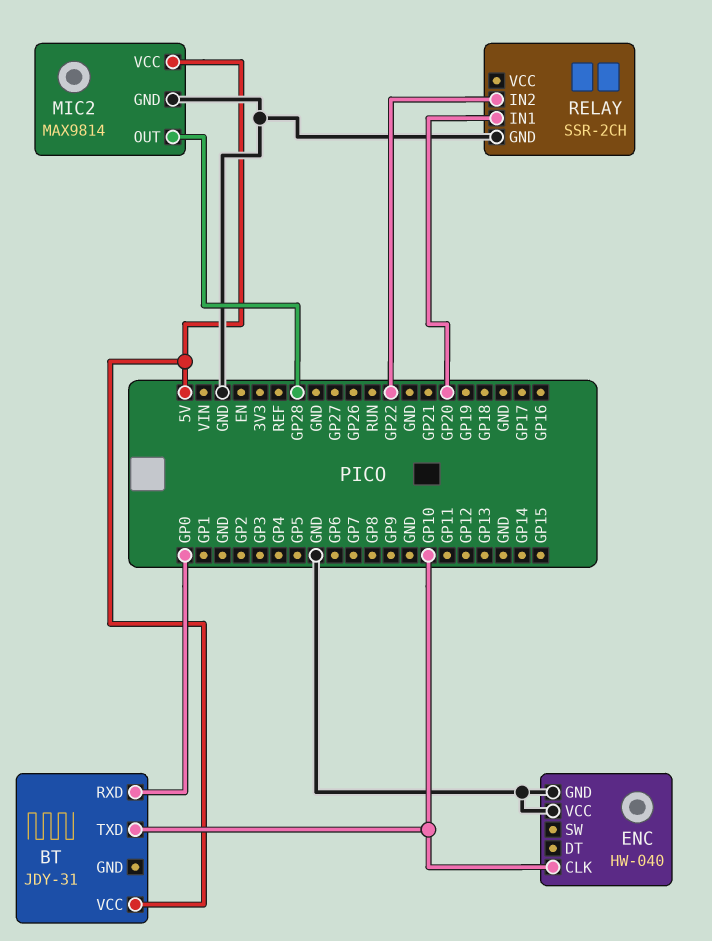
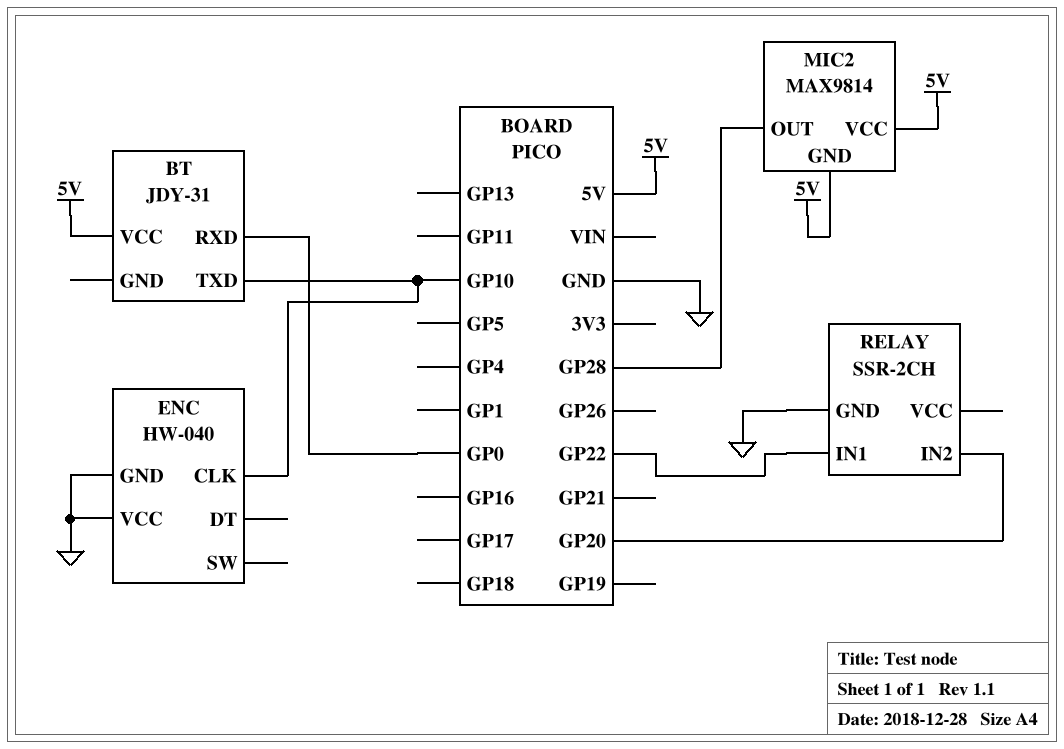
MIC2 pin GND: GND -> 5V
RELAY pin IN1: GP20 -> GP22
RELAY pin IN2: GP22 -> GP20

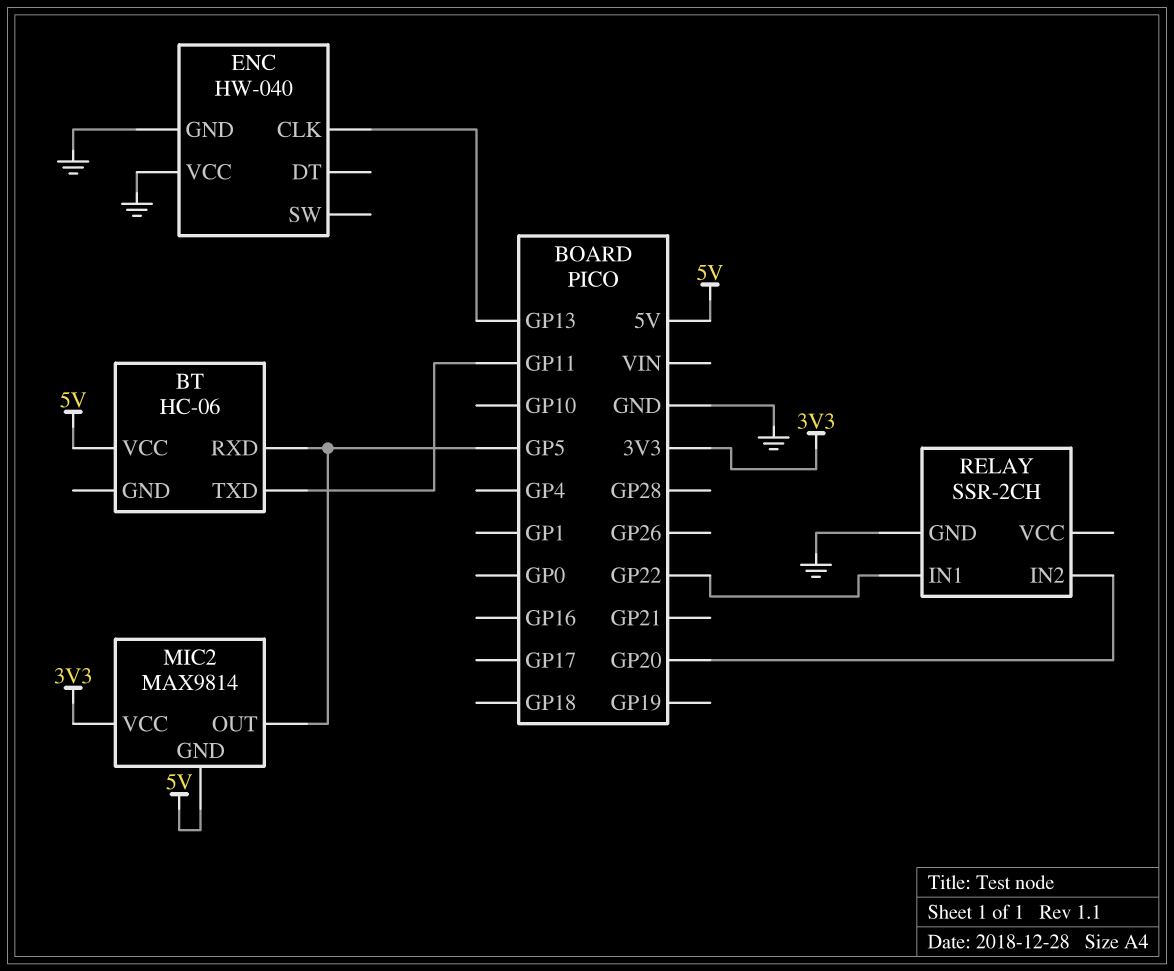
BT: JDY-31 -> HC-06
BT pin RXD: GP0 -> GP5
BT pin TXD: GP10 -> GP11
ENC pin CLK: GP10 -> GP13
MIC2 pin OUT: GP28 -> GP5
MIC2 pin VCC: 5V -> 3V3

